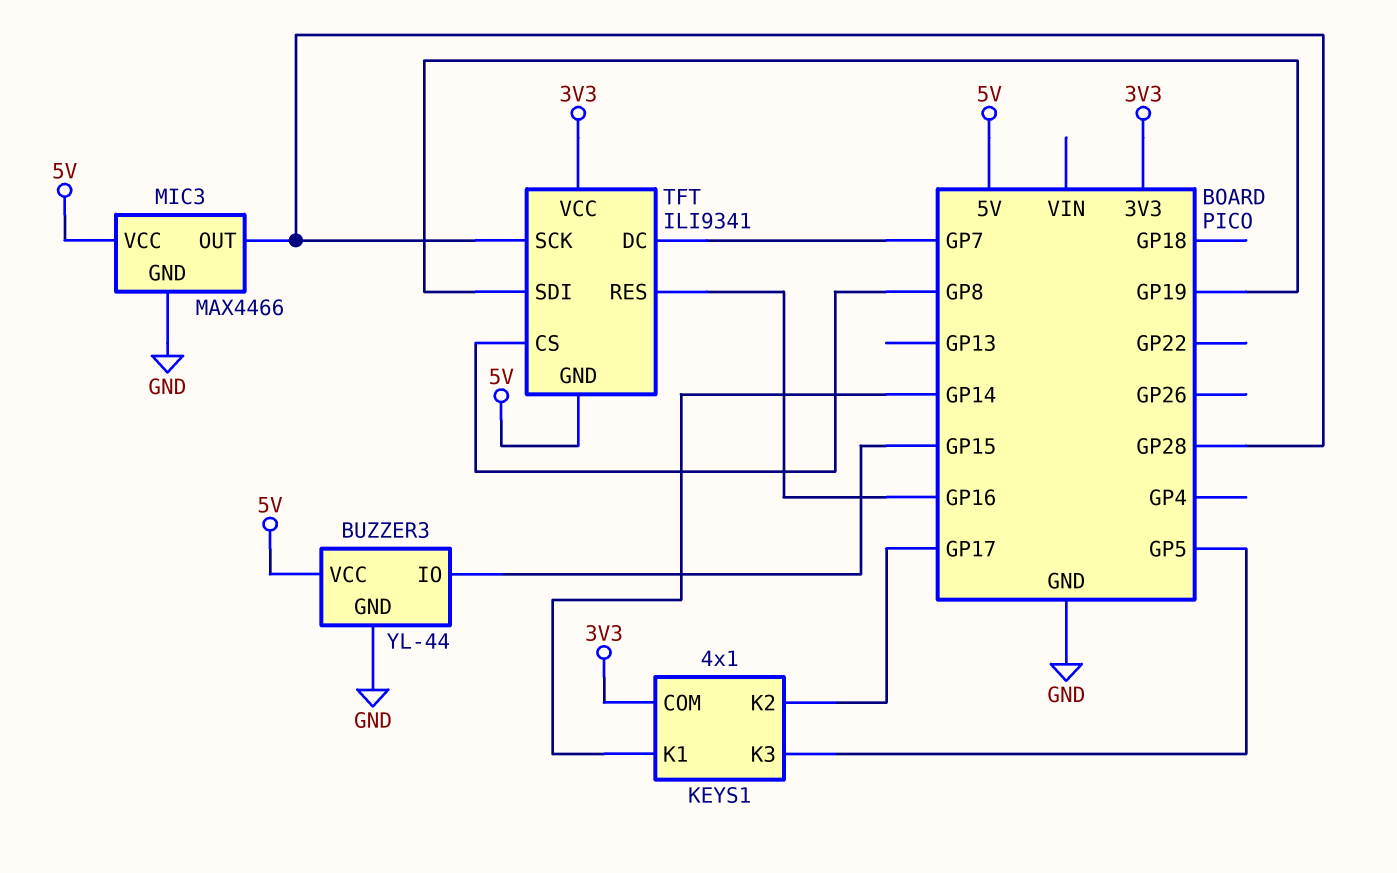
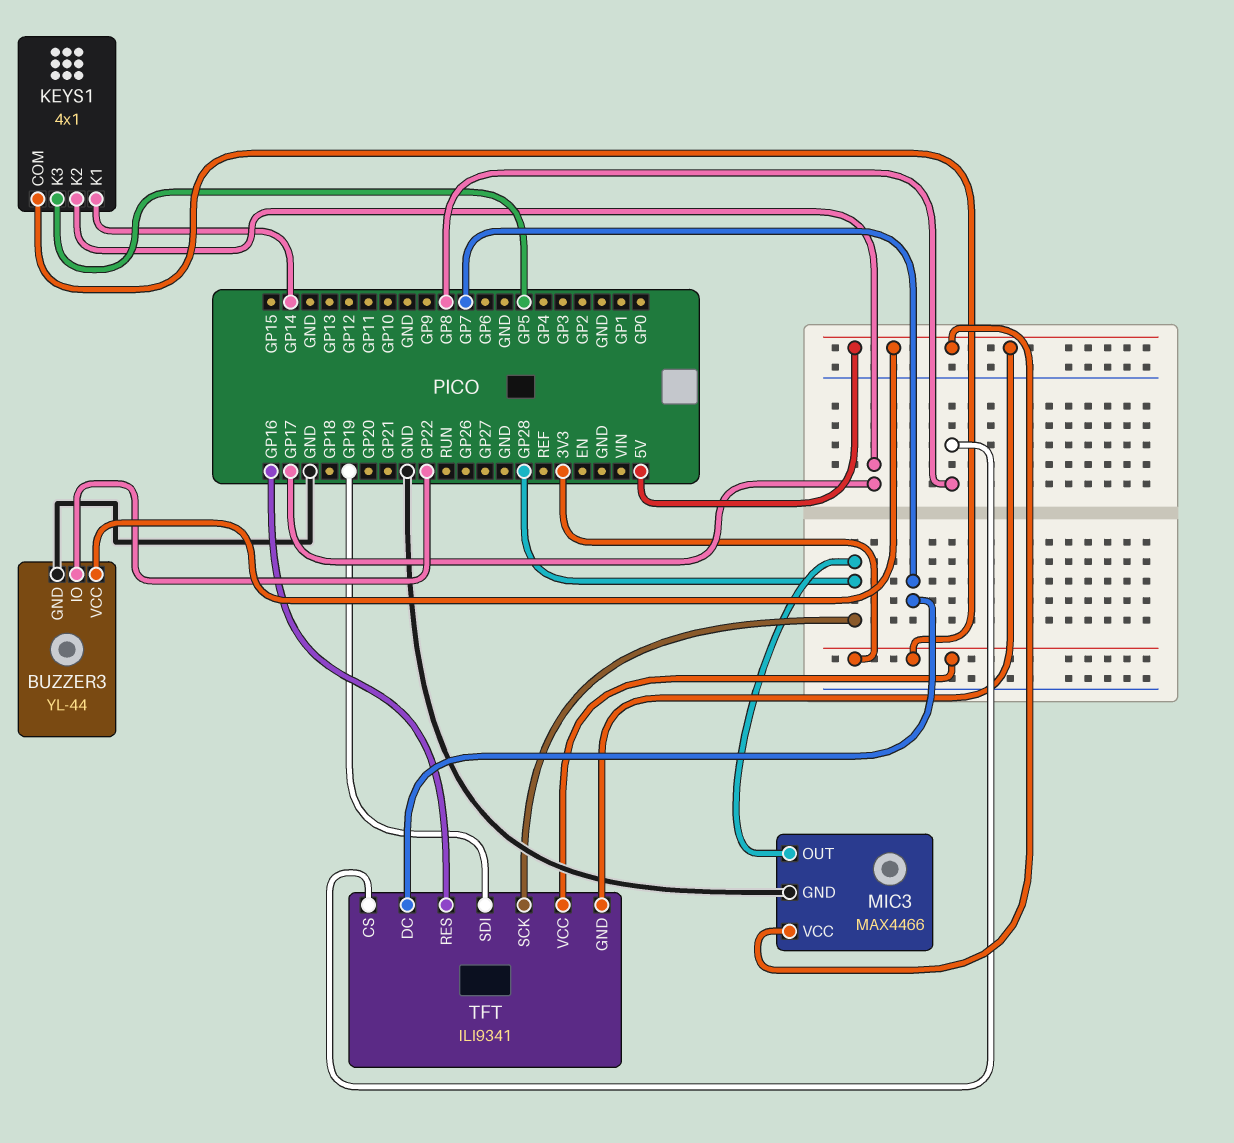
BUZZER3 pin IO: GP15 -> GP22

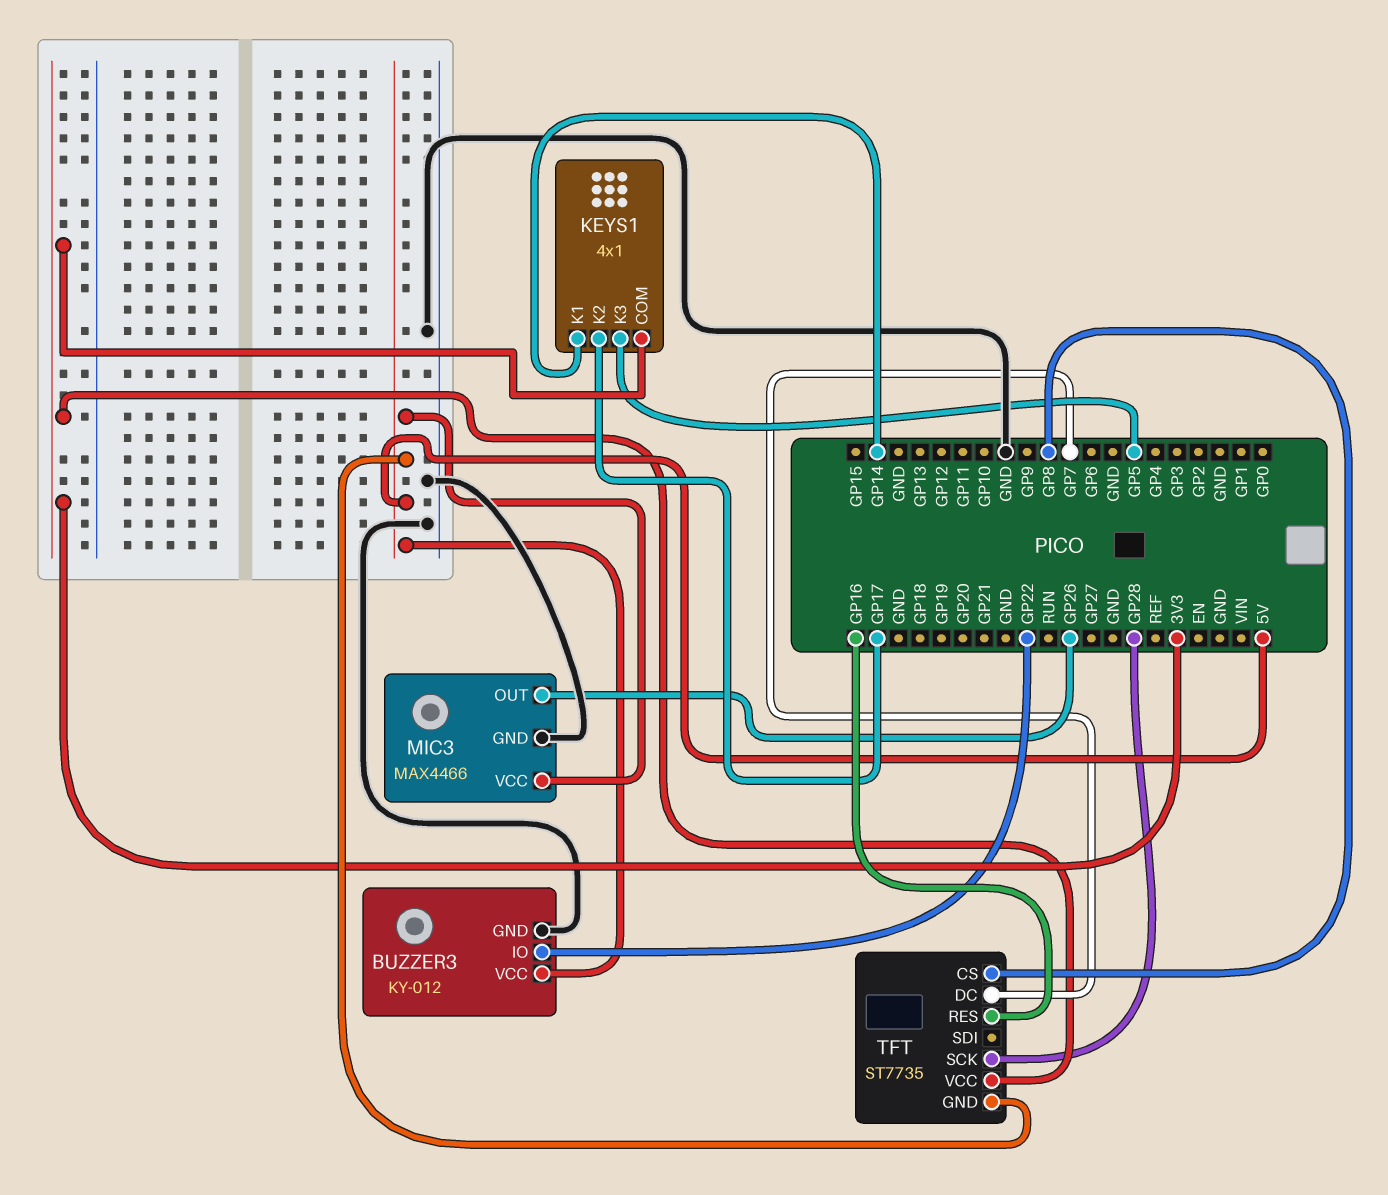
BUZZER3: YL-44 -> KY-012
MIC3 pin OUT: GP28 -> GP26
TFT: ILI9341 -> ST7735
TFT pin SDI: GP19 -> none

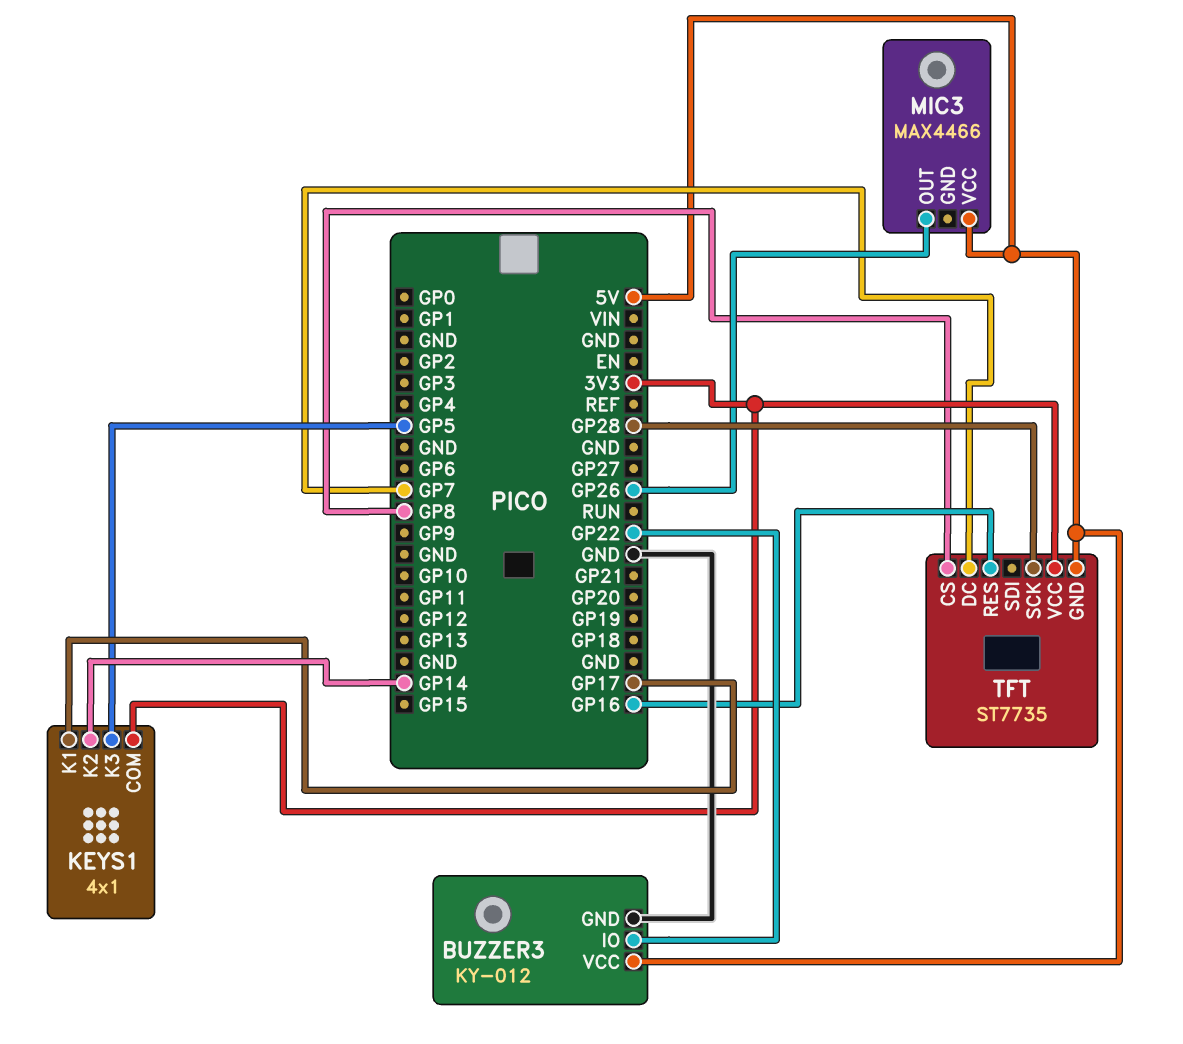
KEYS1 pin K1: GP14 -> GP17
KEYS1 pin K2: GP17 -> GP14
MIC3 pin GND: GND -> none

